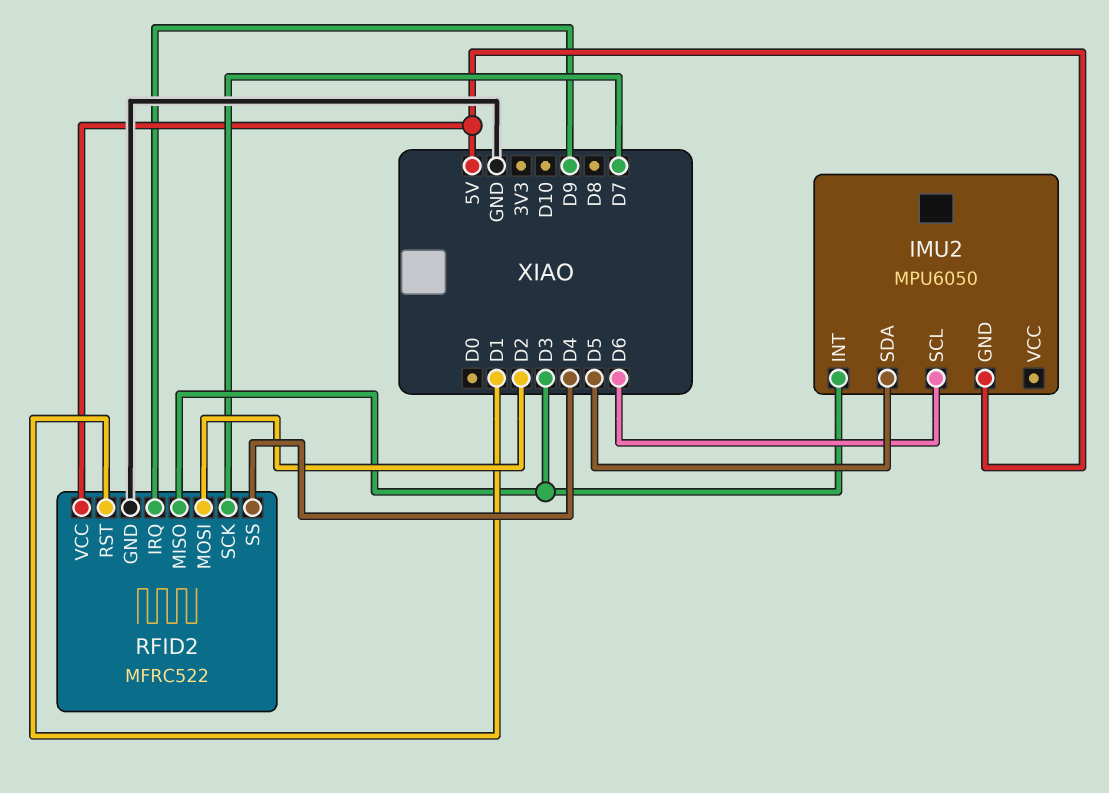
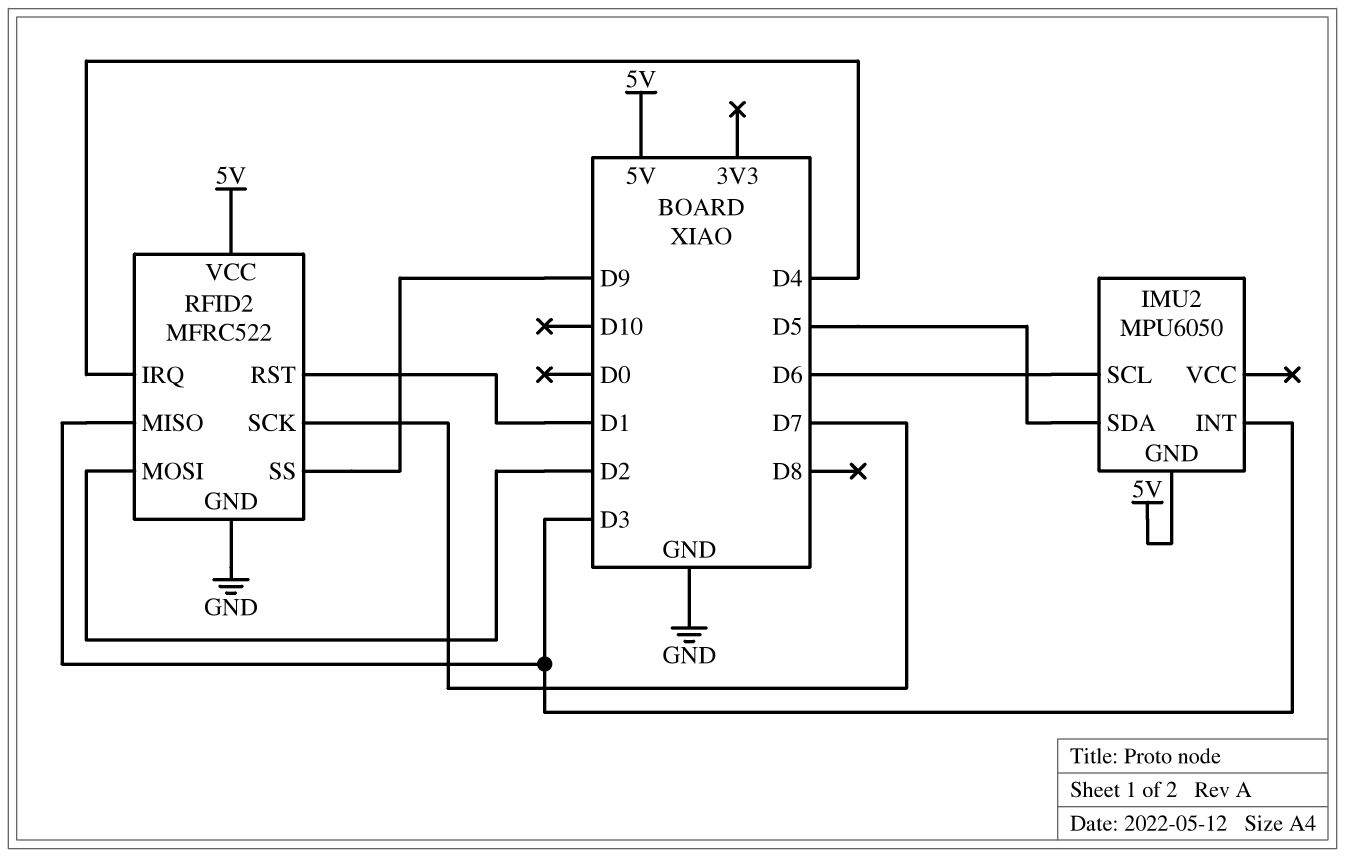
RFID2 pin IRQ: D9 -> D4
RFID2 pin SS: D4 -> D9

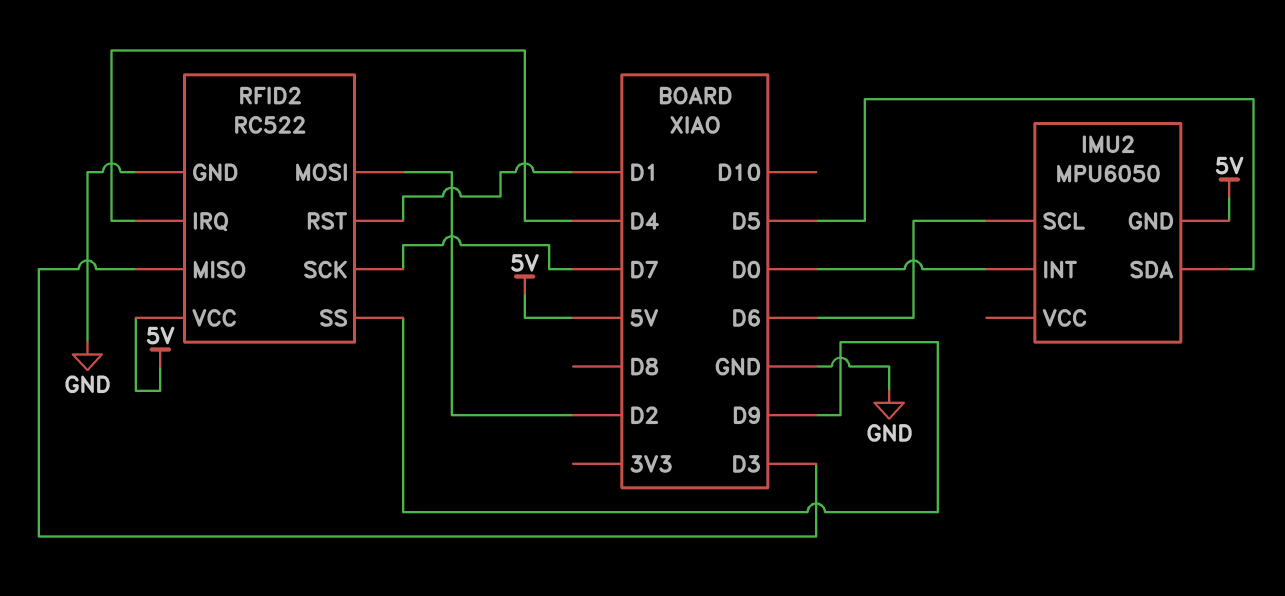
IMU2 pin INT: D3 -> D0
RFID2: MFRC522 -> RC522

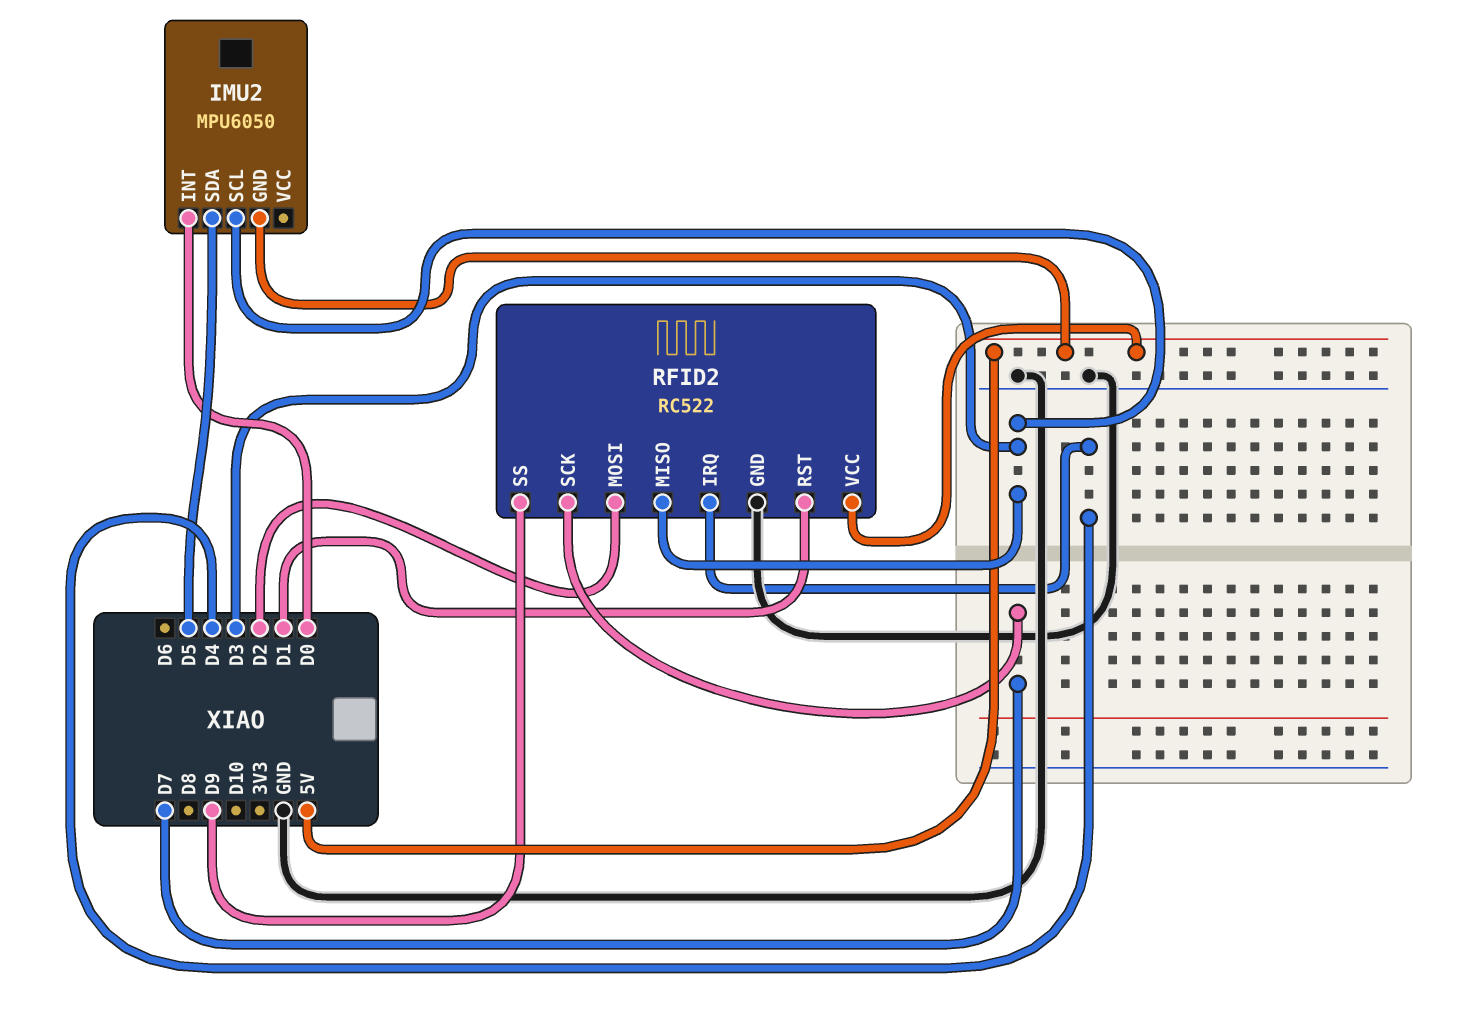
IMU2 pin SCL: D6 -> D3

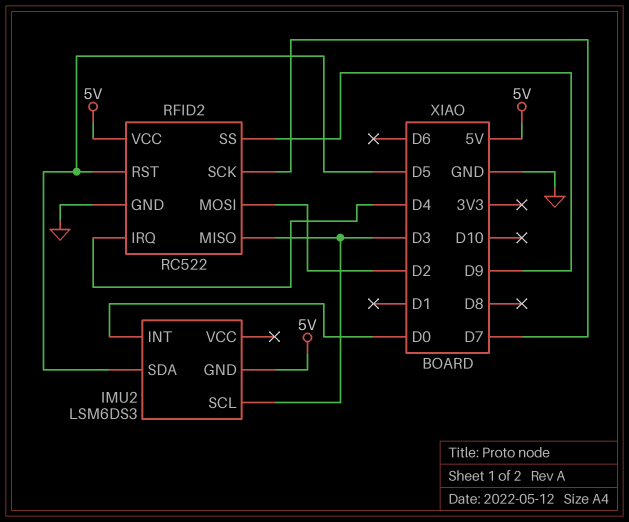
IMU2: MPU6050 -> LSM6DS3
RFID2 pin RST: D1 -> D5

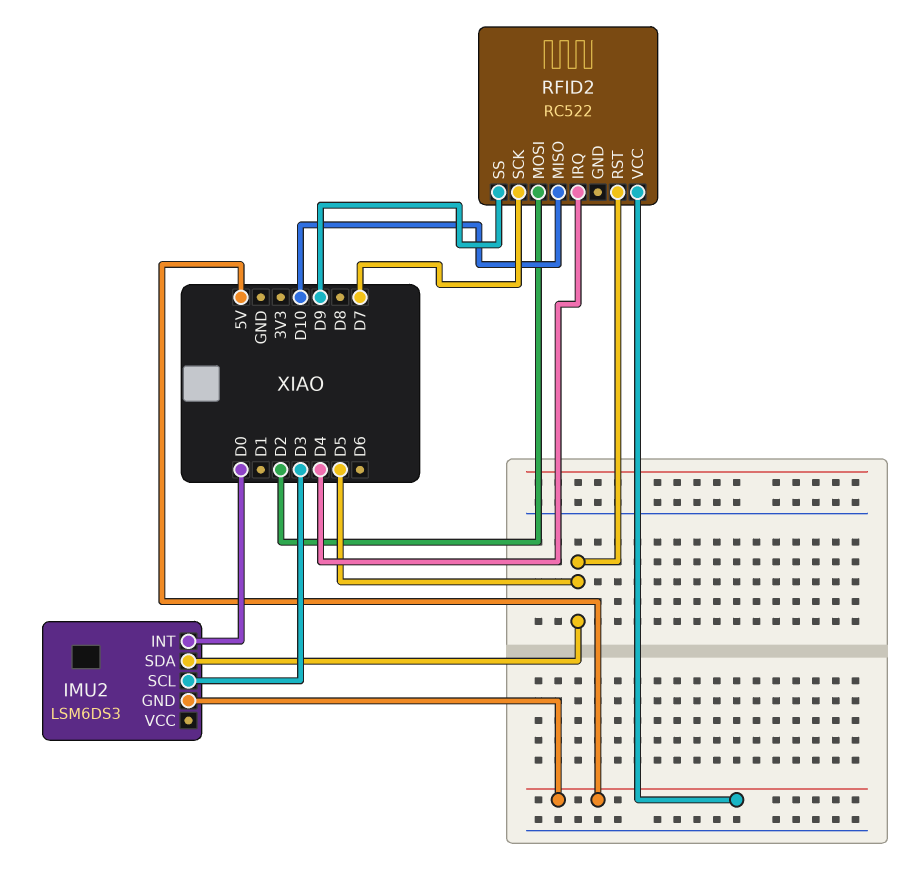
RFID2 pin GND: GND -> none
RFID2 pin MISO: D3 -> D10

